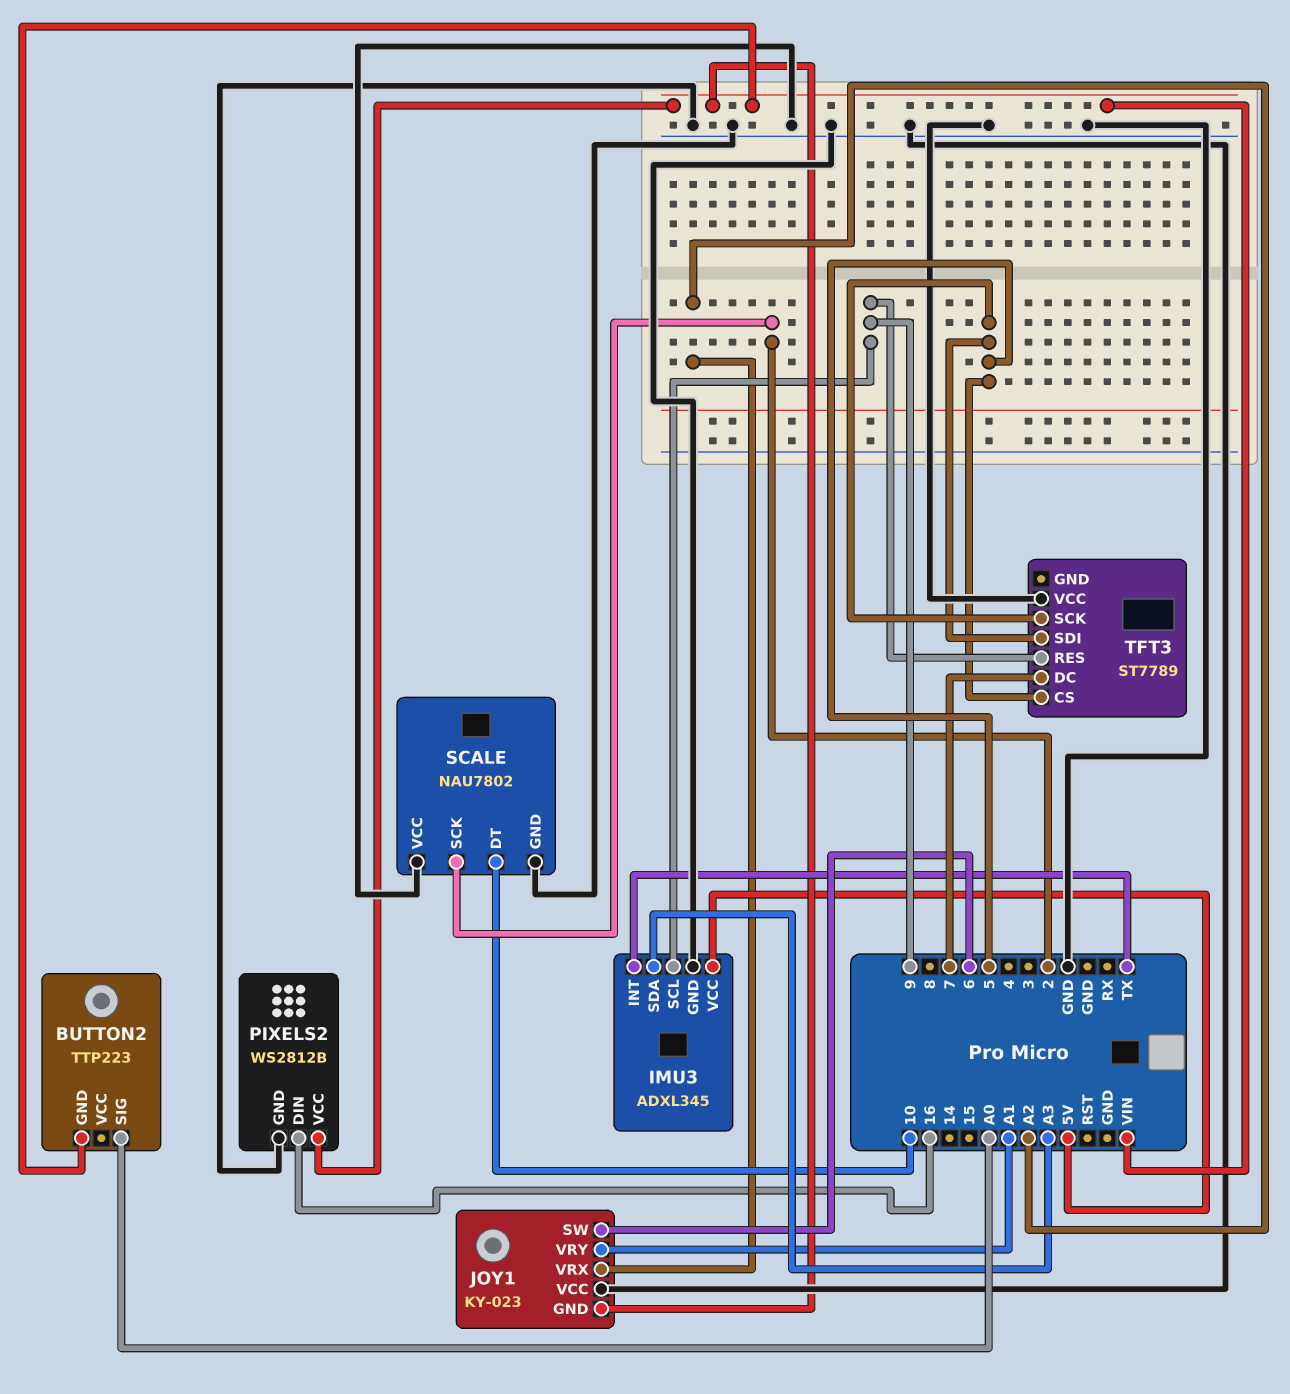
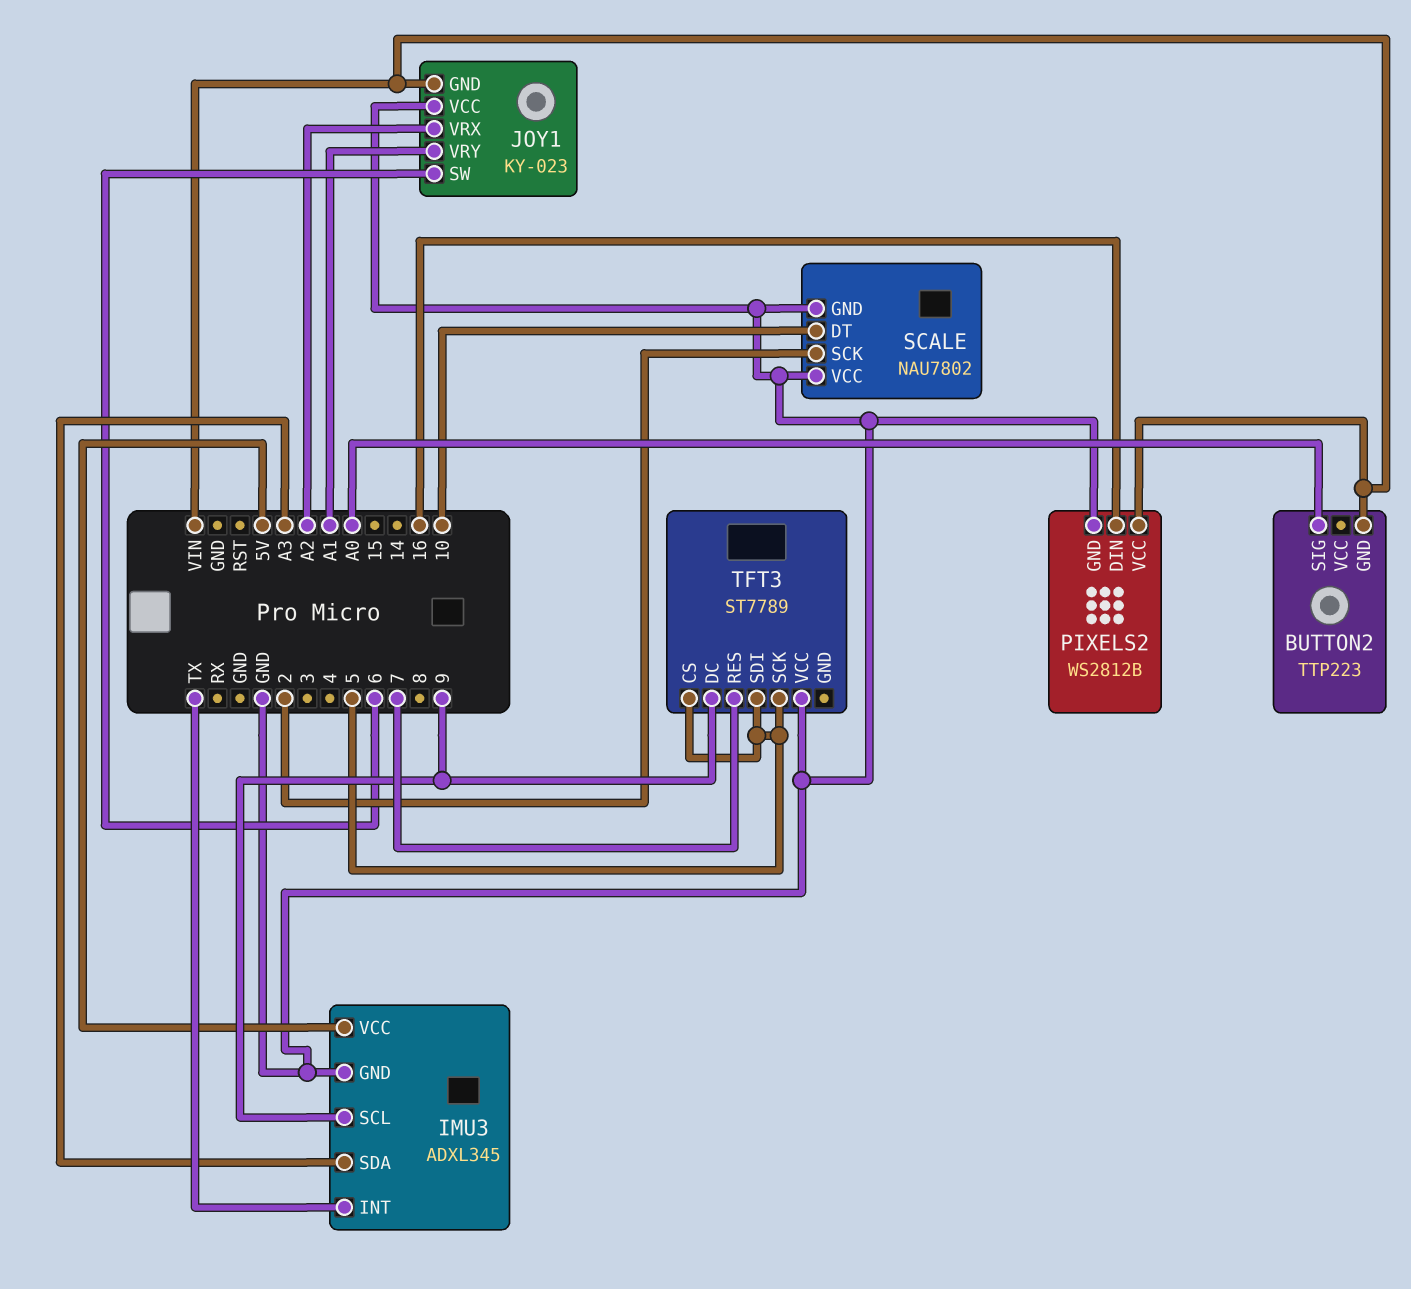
TFT3 pin DC: 7 -> 9
TFT3 pin RES: 9 -> 7

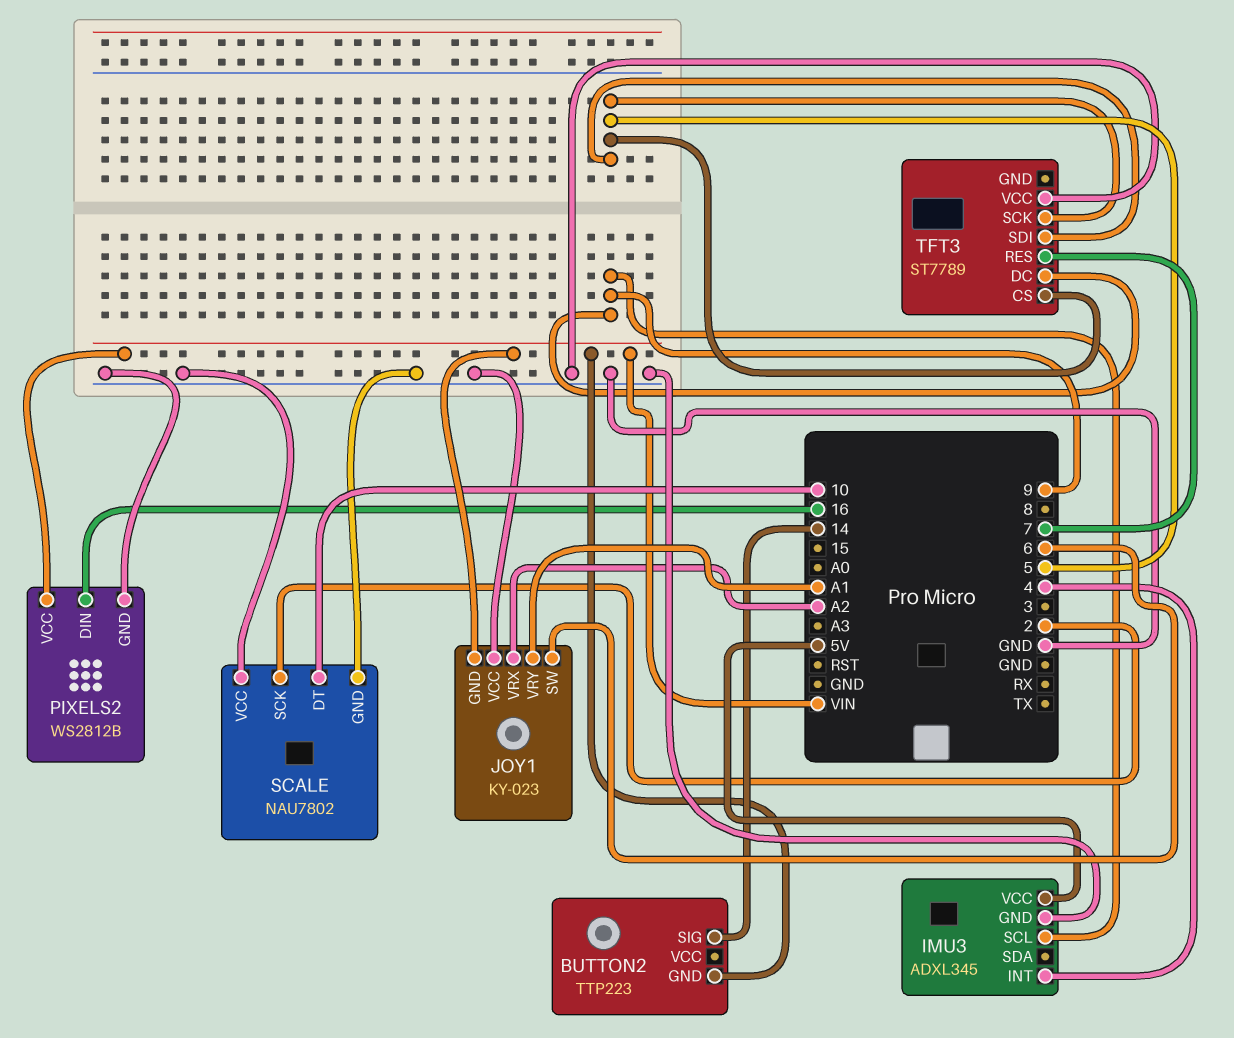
BUTTON2 pin SIG: A0 -> 14
IMU3 pin INT: TX -> 4
IMU3 pin SDA: A3 -> none

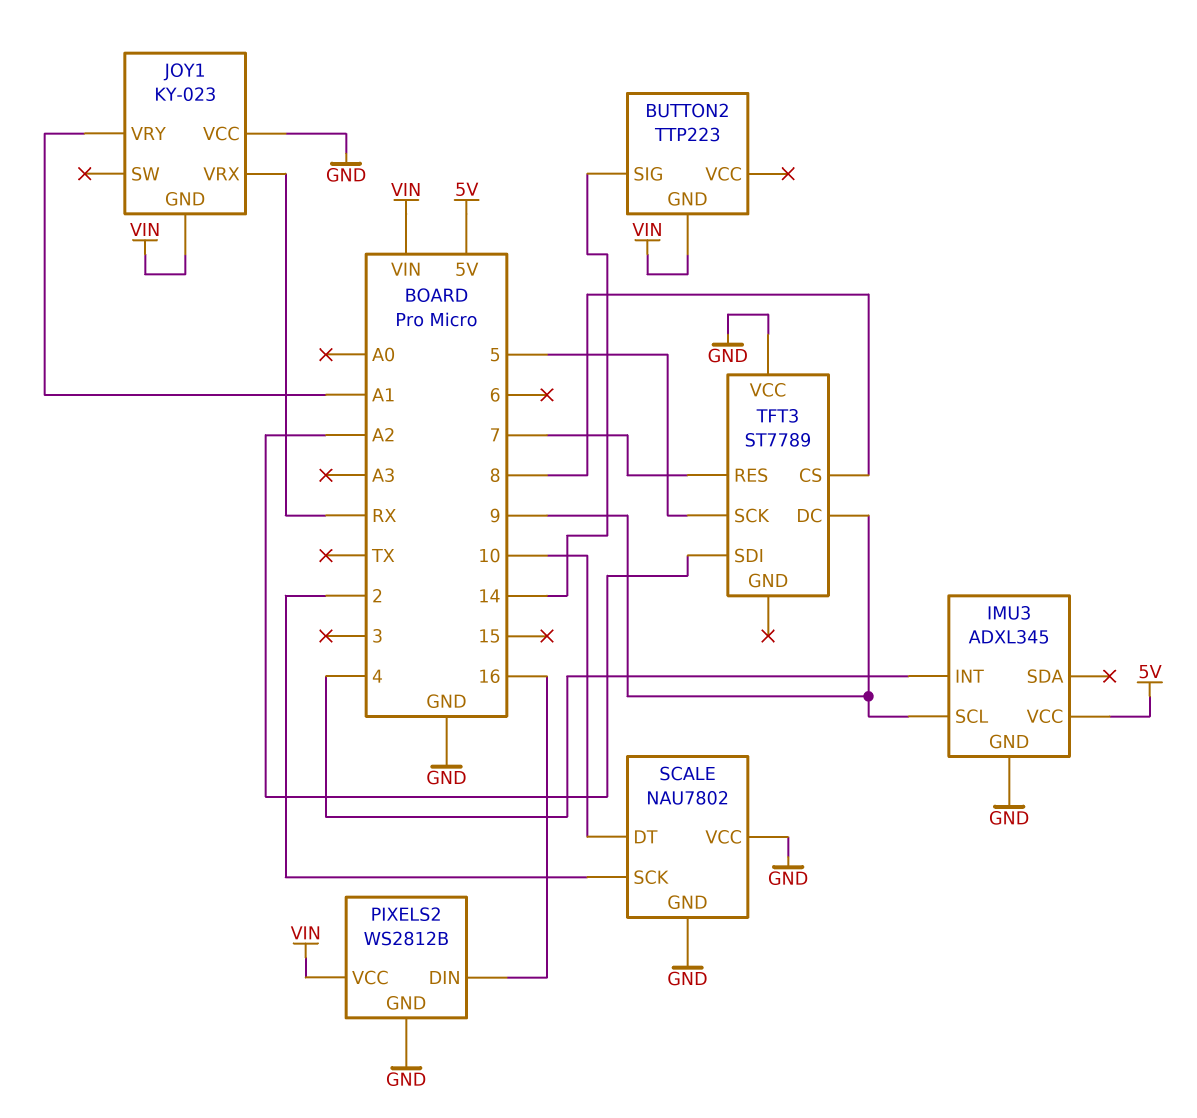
JOY1 pin SW: 6 -> none
JOY1 pin VRX: A2 -> RX
TFT3 pin CS: 5 -> 8
TFT3 pin SDI: 5 -> A2

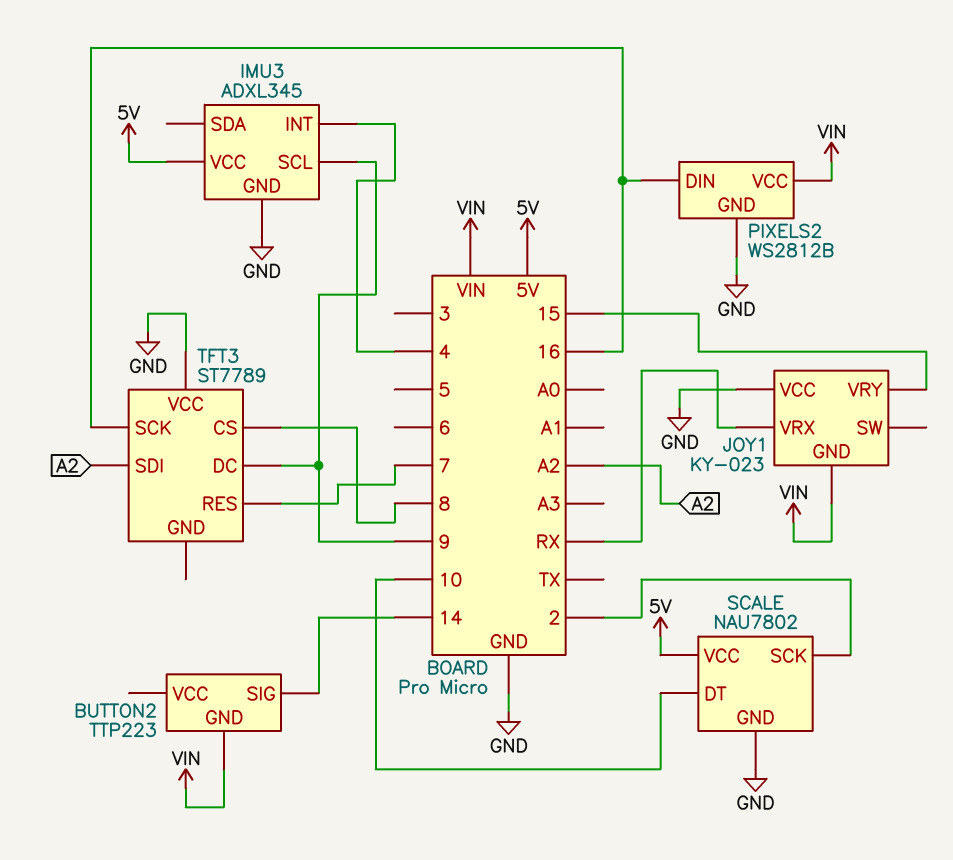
JOY1 pin VRY: A1 -> 15
SCALE pin VCC: GND -> 5V
TFT3 pin SCK: 5 -> 16

